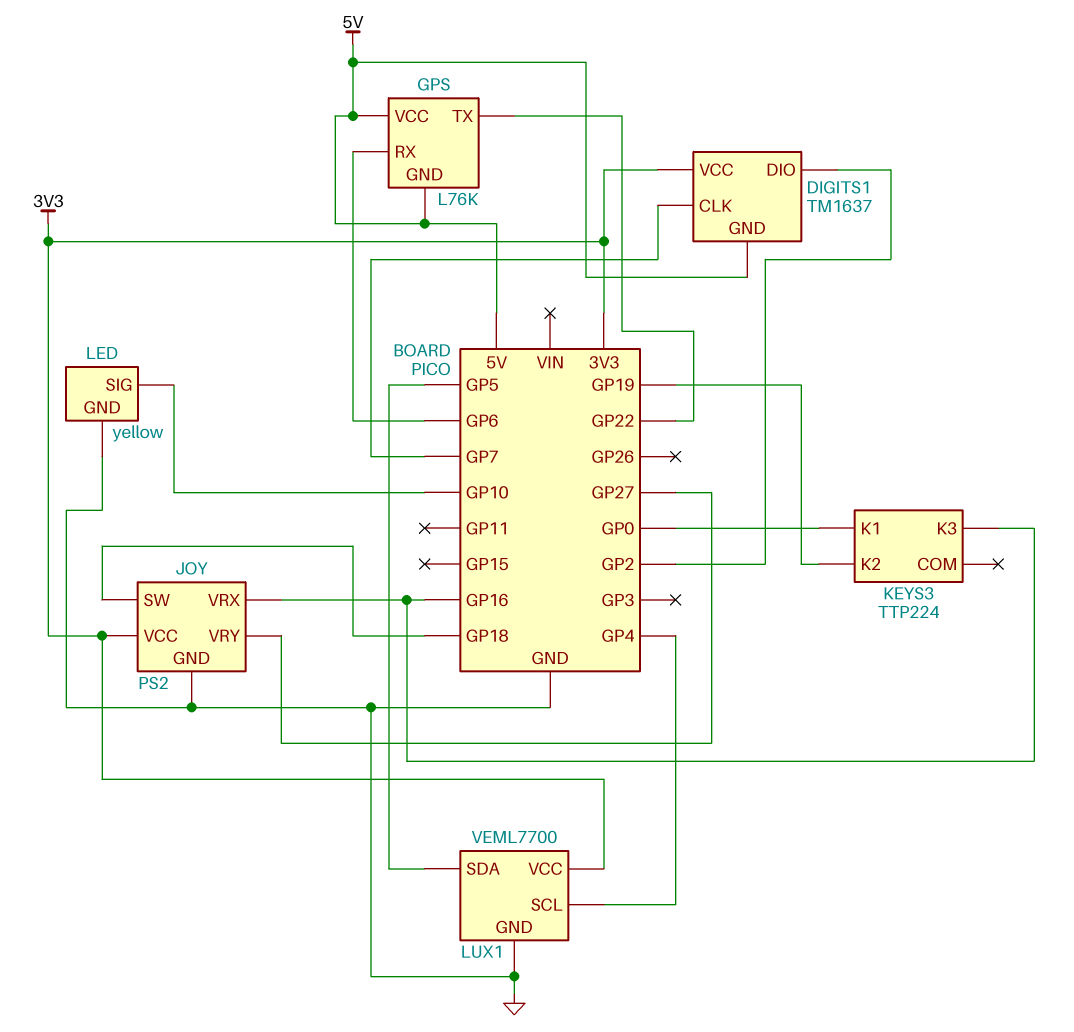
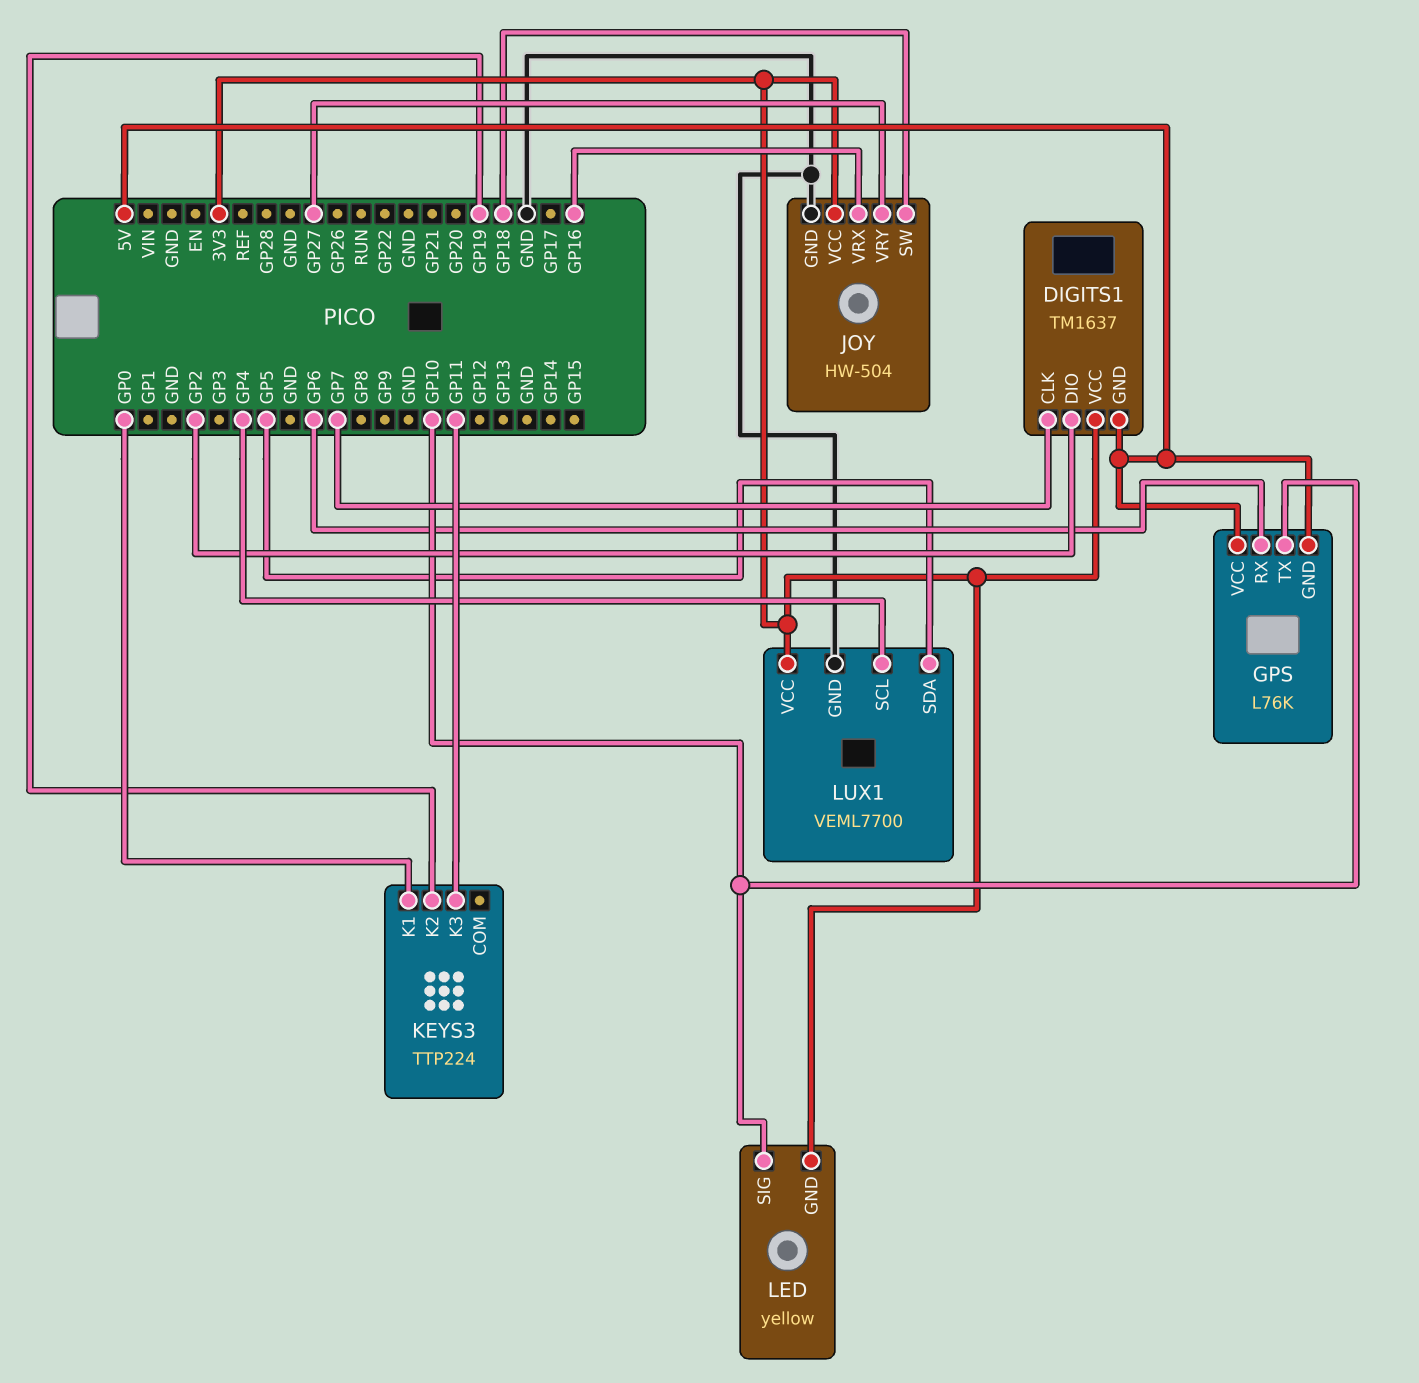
GPS pin TX: GP22 -> GP10
JOY: PS2 -> HW-504
KEYS3 pin K3: GP16 -> GP11
LED pin GND: GND -> 3V3

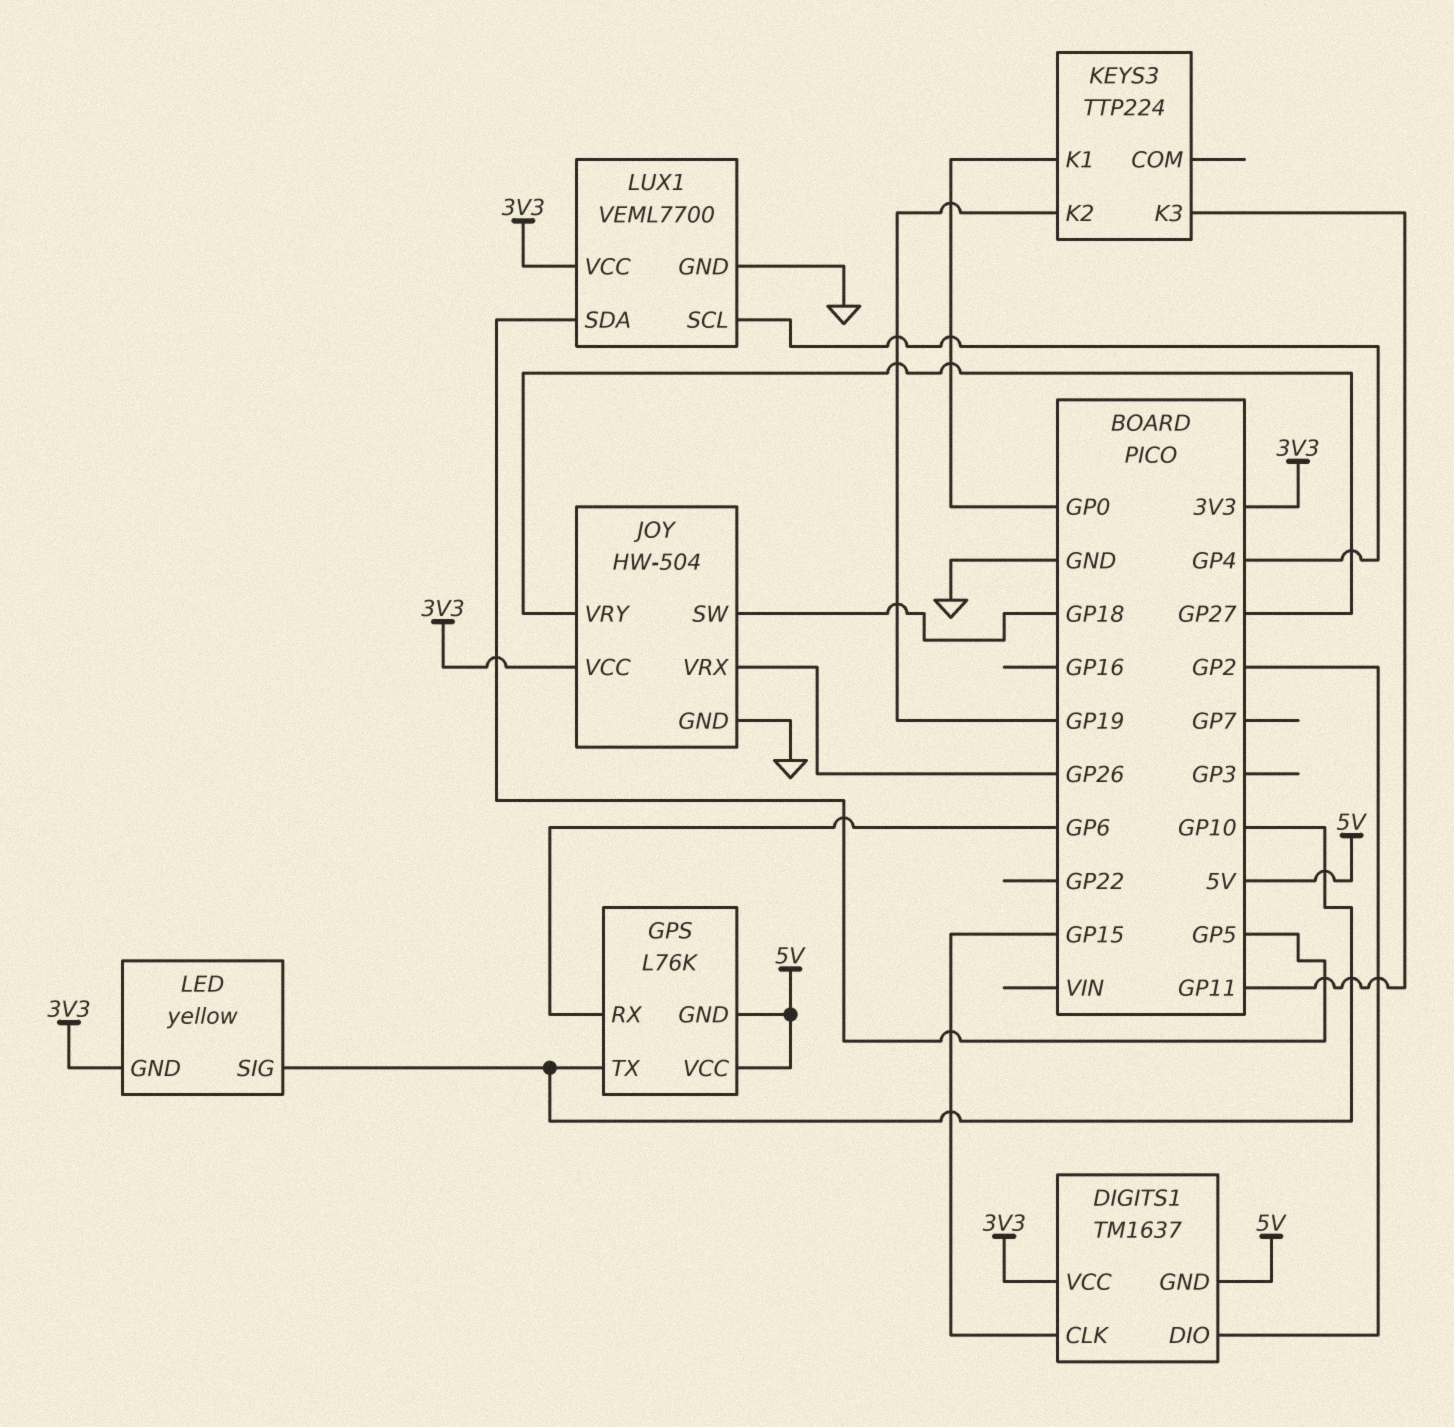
DIGITS1 pin CLK: GP7 -> GP15
JOY pin VRX: GP16 -> GP26

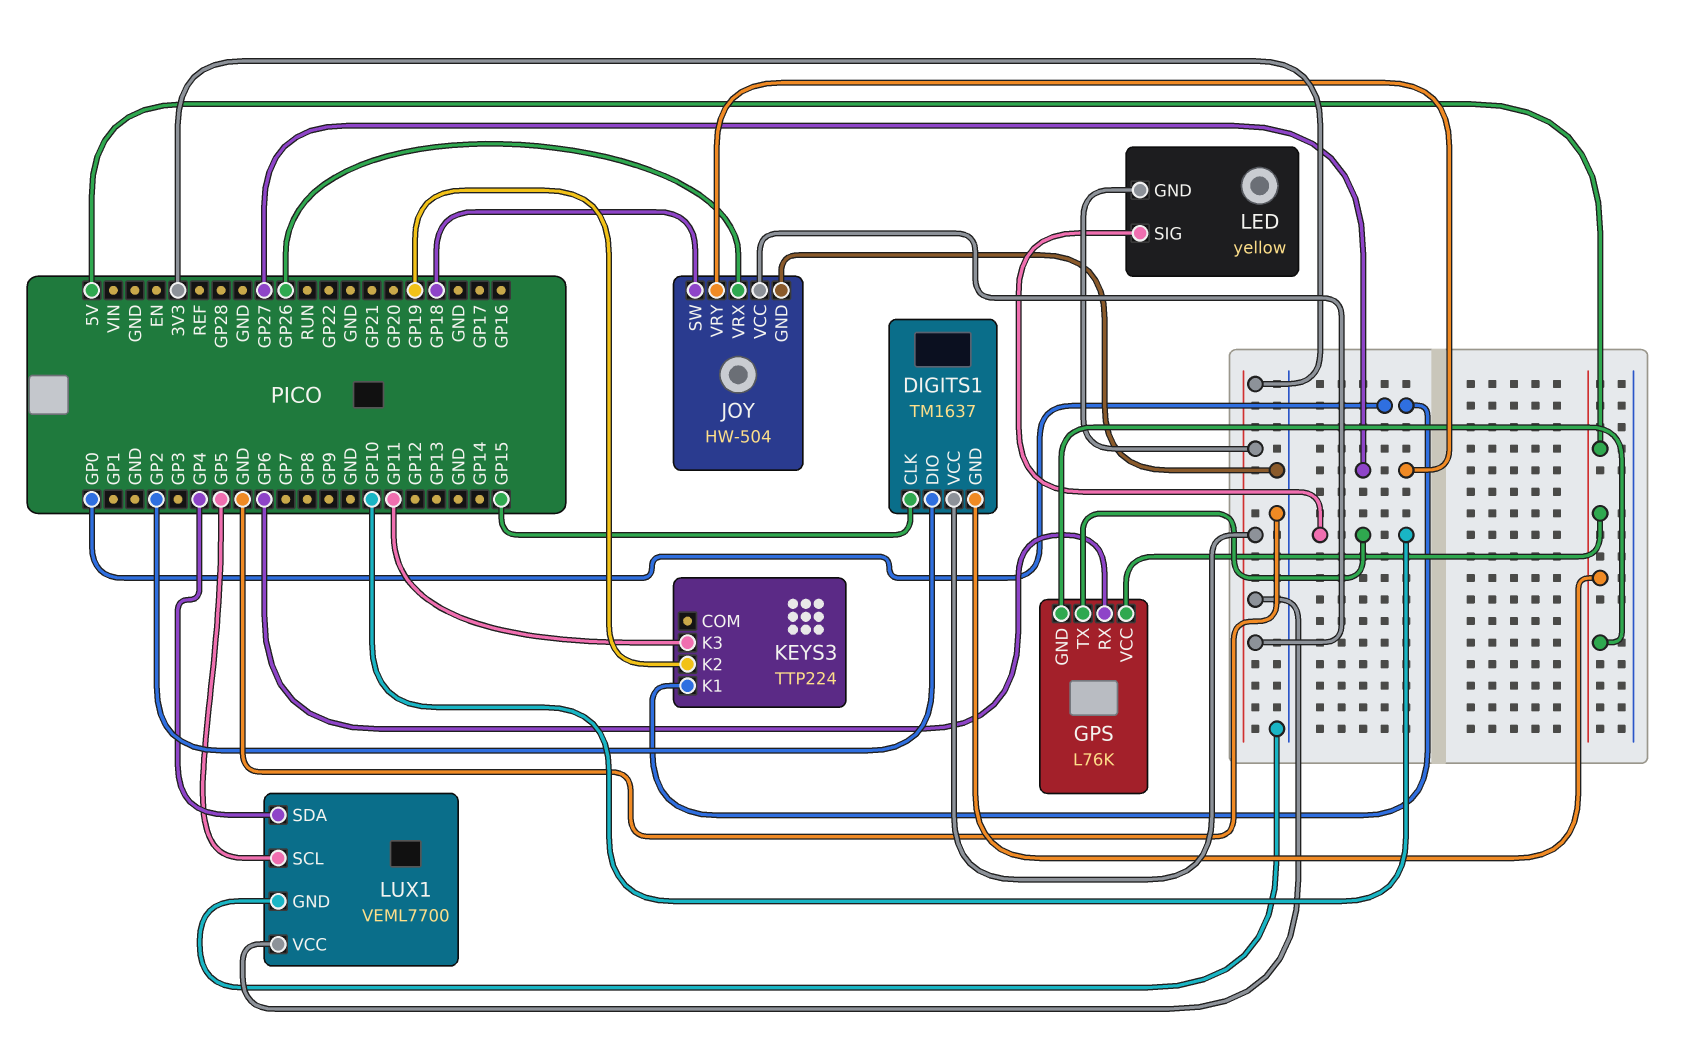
LUX1 pin SCL: GP4 -> GP5
LUX1 pin SDA: GP5 -> GP4

